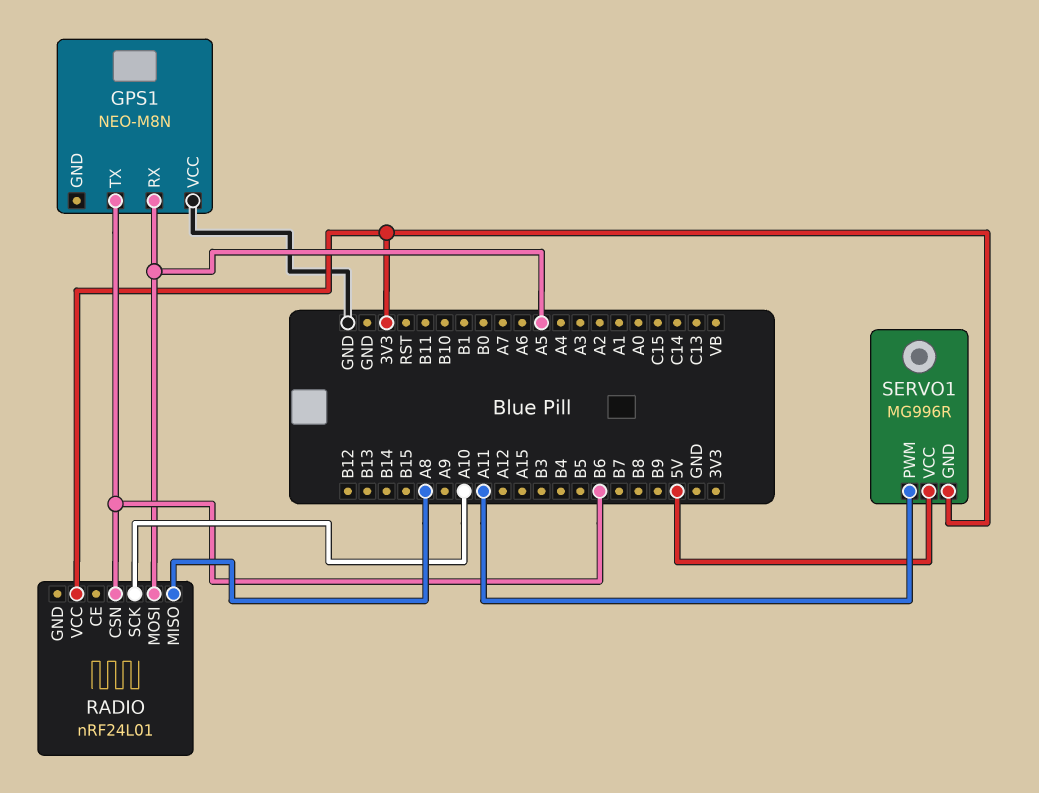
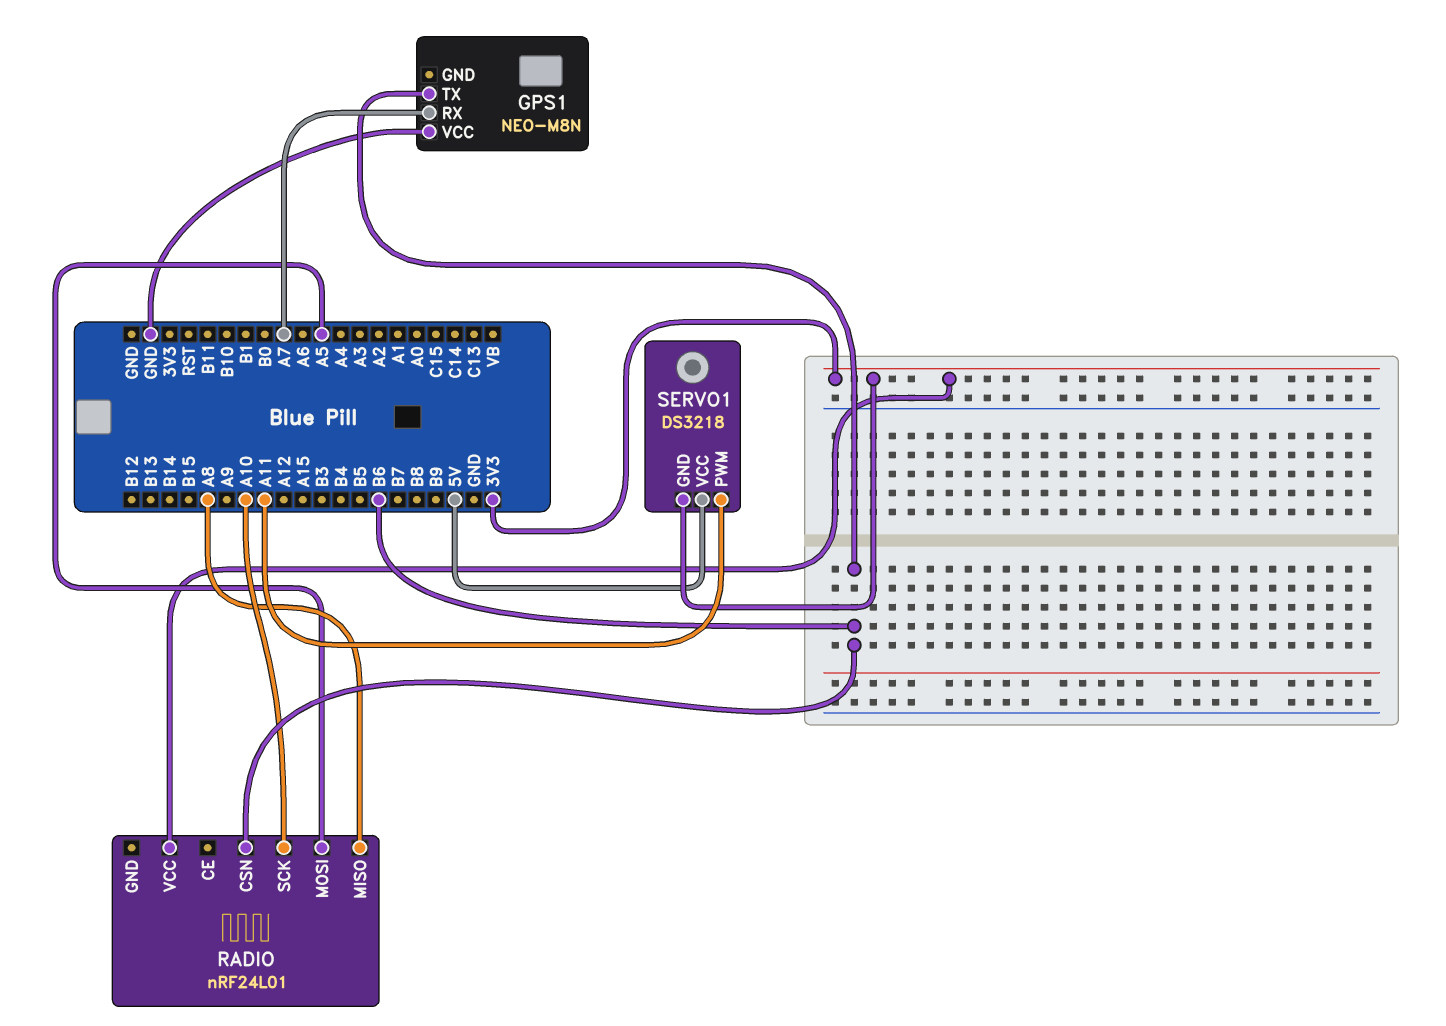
GPS1 pin RX: A5 -> A7
SERVO1: MG996R -> DS3218

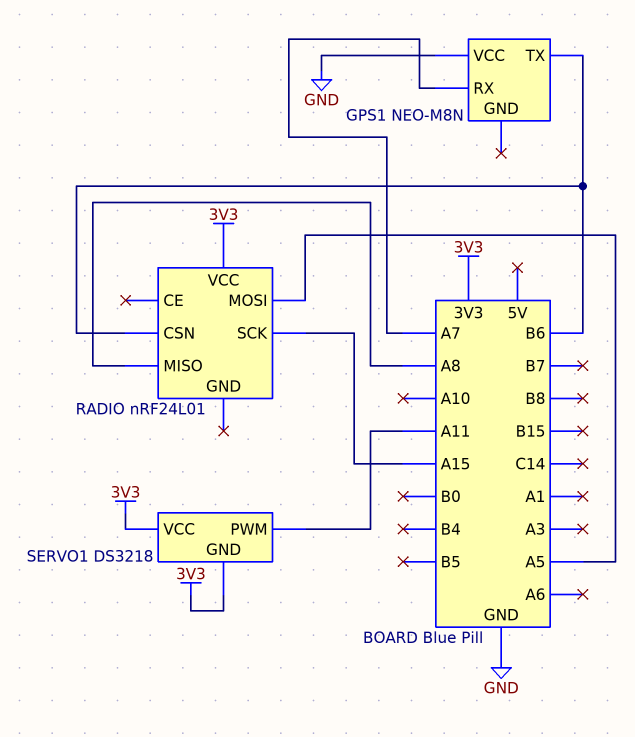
RADIO pin SCK: A10 -> A15
SERVO1 pin VCC: 5V -> 3V3

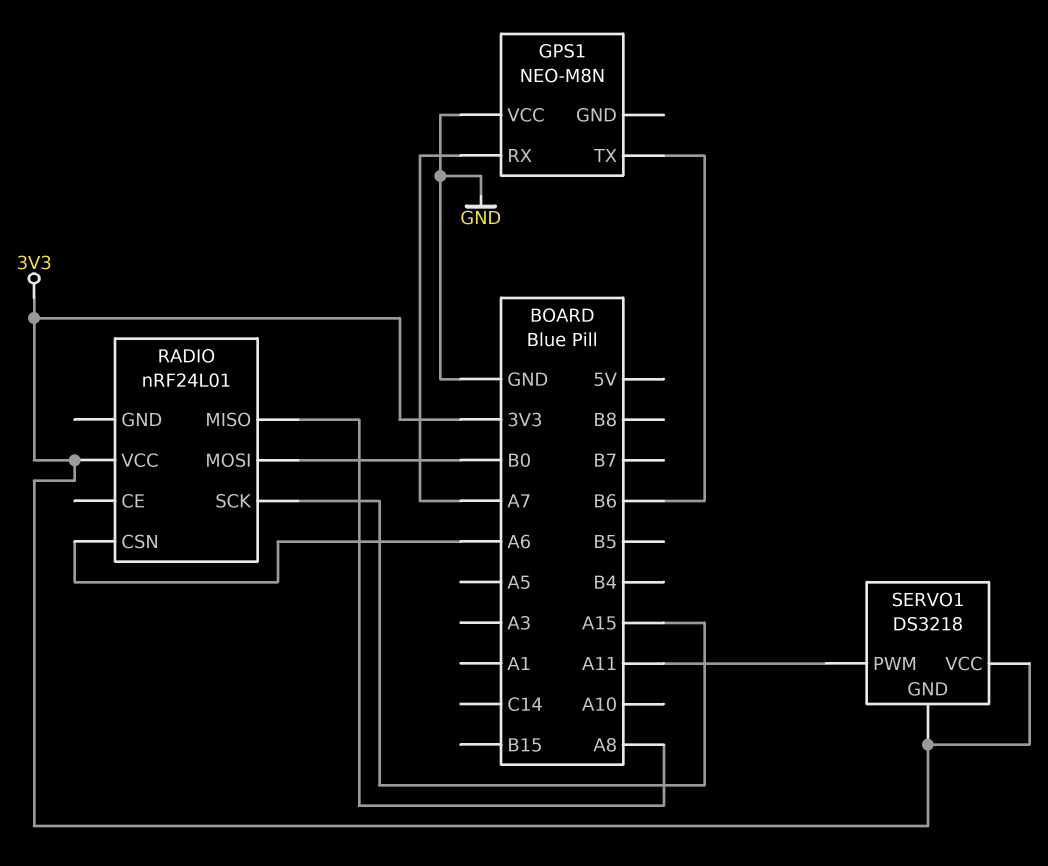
RADIO pin CSN: B6 -> A6
RADIO pin MOSI: A5 -> B0

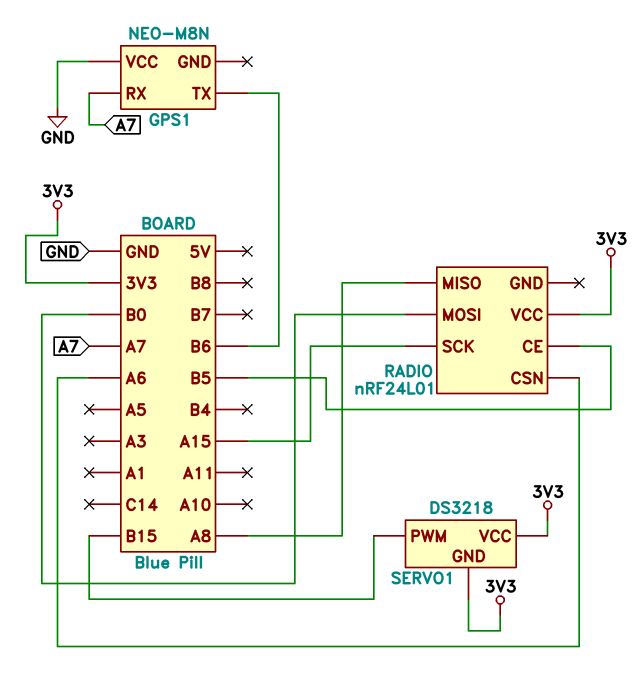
RADIO pin CE: none -> B5
SERVO1 pin PWM: A11 -> B15

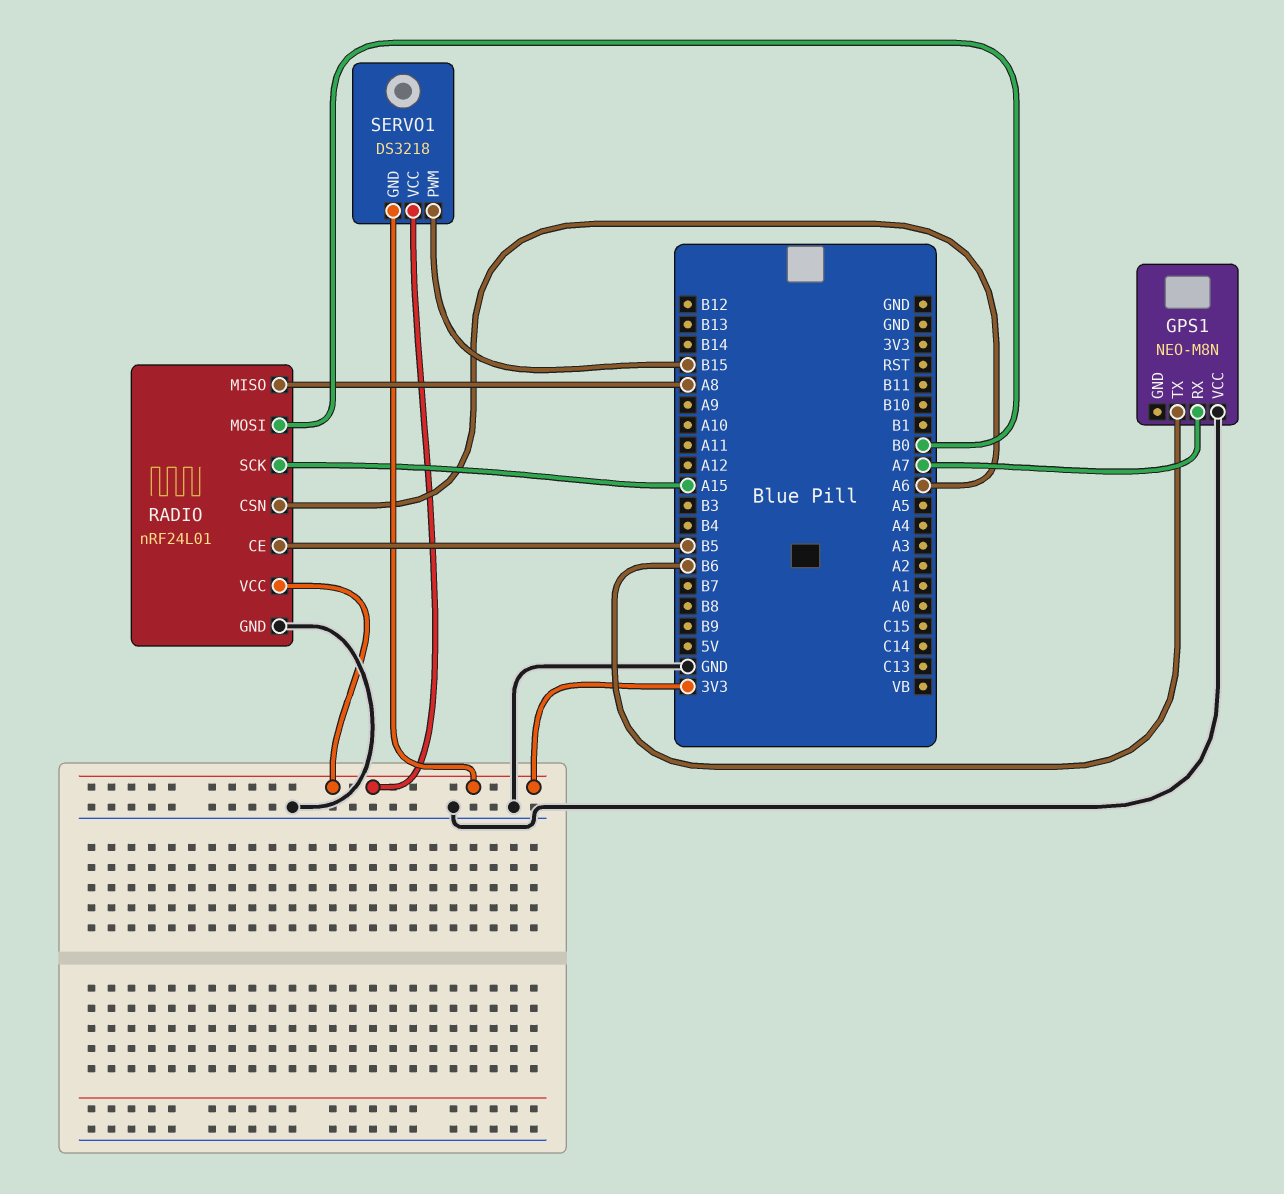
RADIO pin GND: none -> GND

